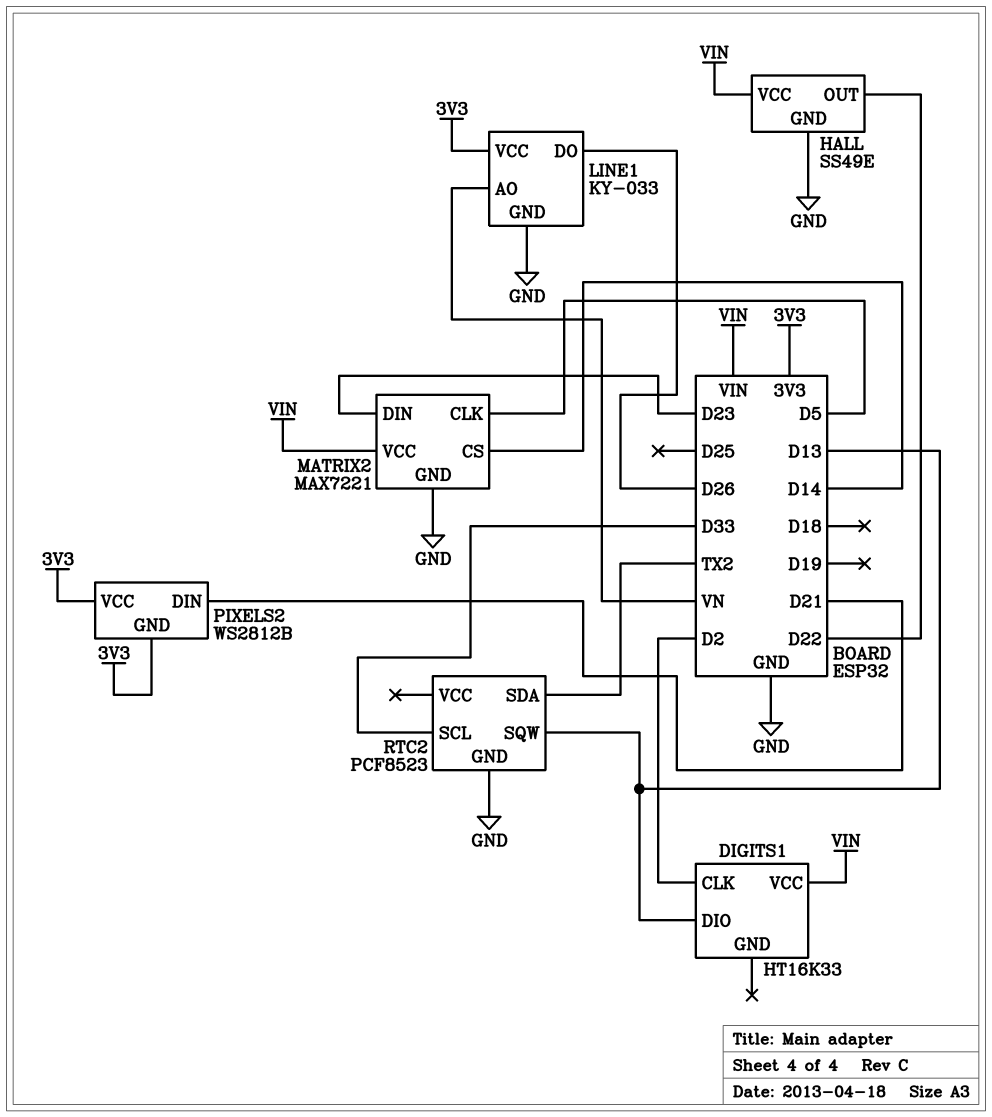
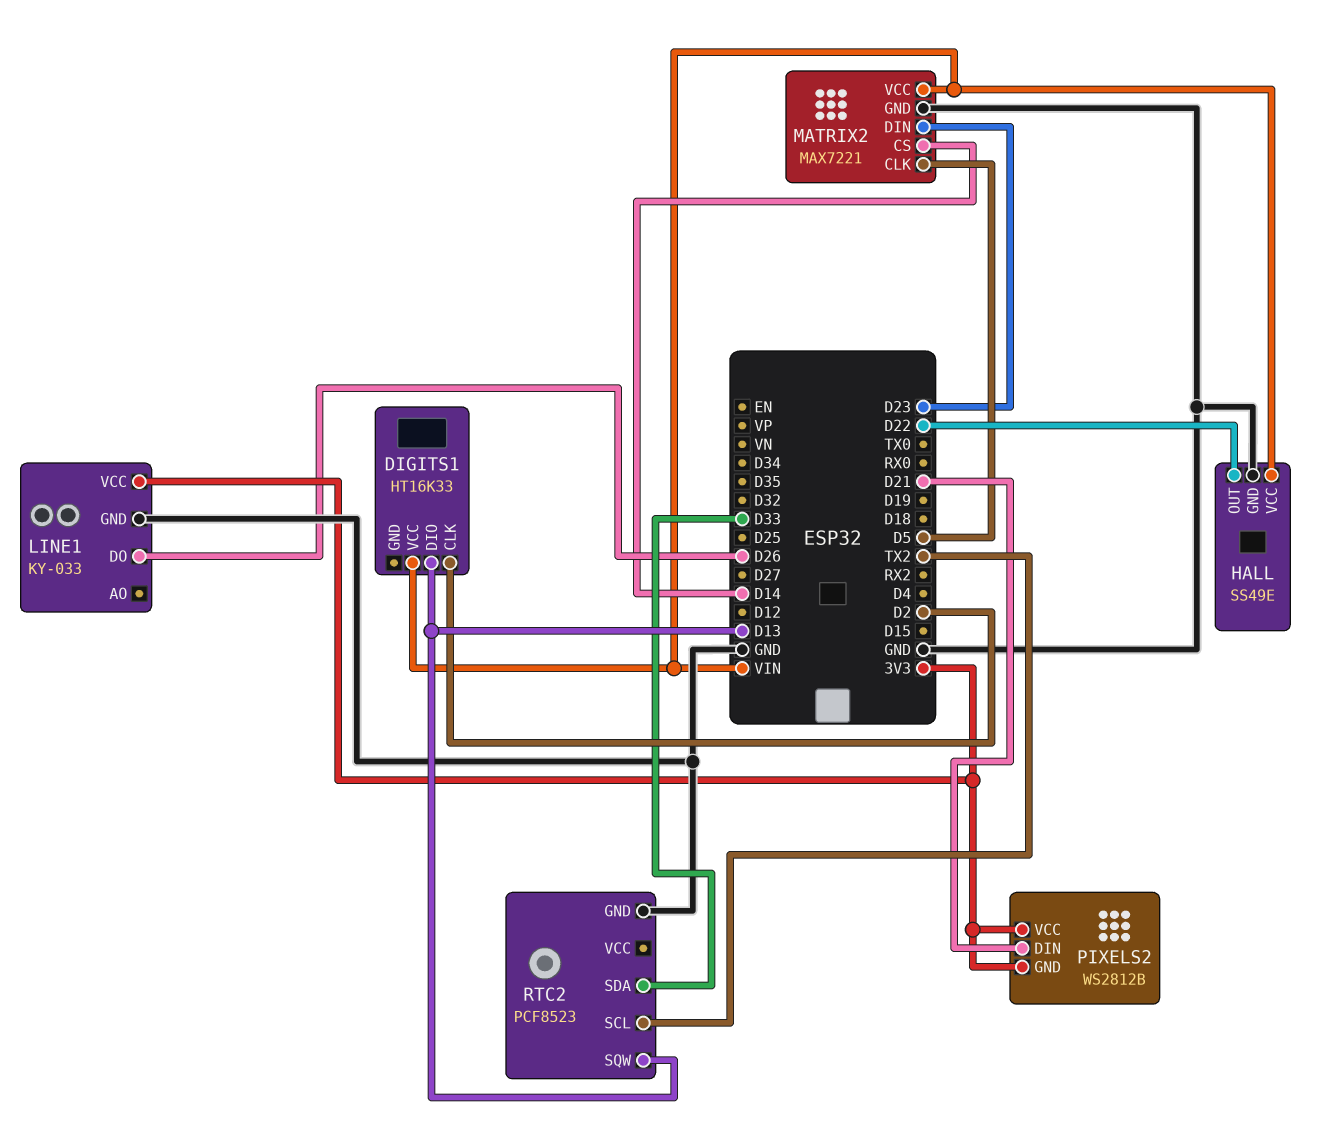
LINE1 pin AO: VN -> none
RTC2 pin SCL: D33 -> TX2
RTC2 pin SDA: TX2 -> D33

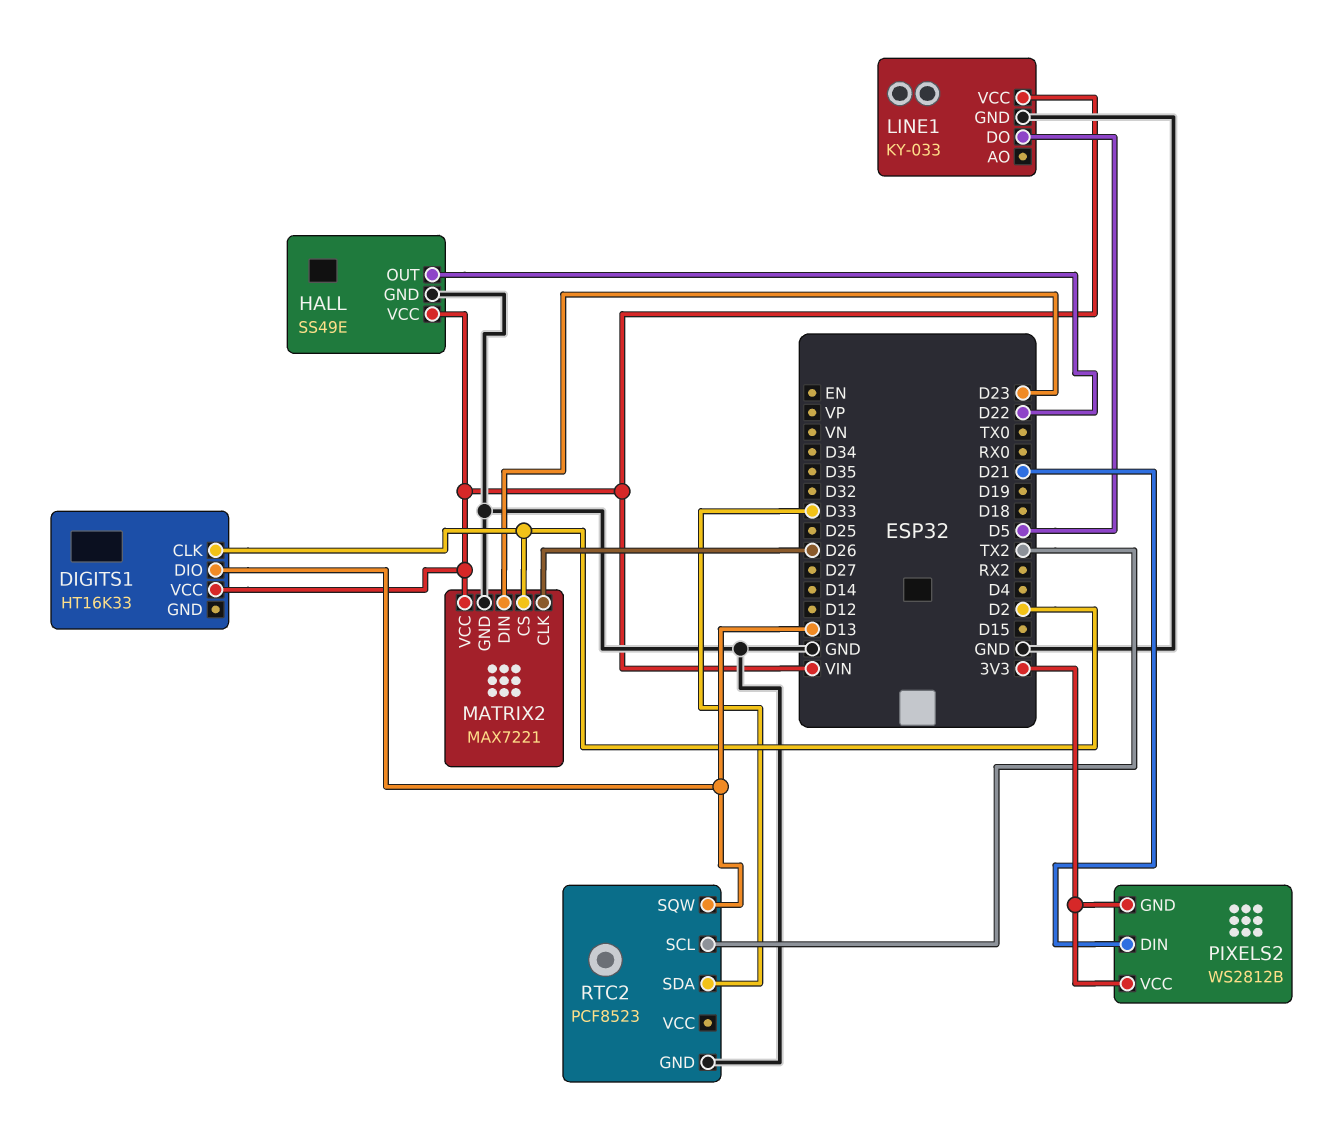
LINE1 pin DO: D26 -> D5
LINE1 pin VCC: 3V3 -> VIN
MATRIX2 pin CLK: D5 -> D26
MATRIX2 pin CS: D14 -> D2

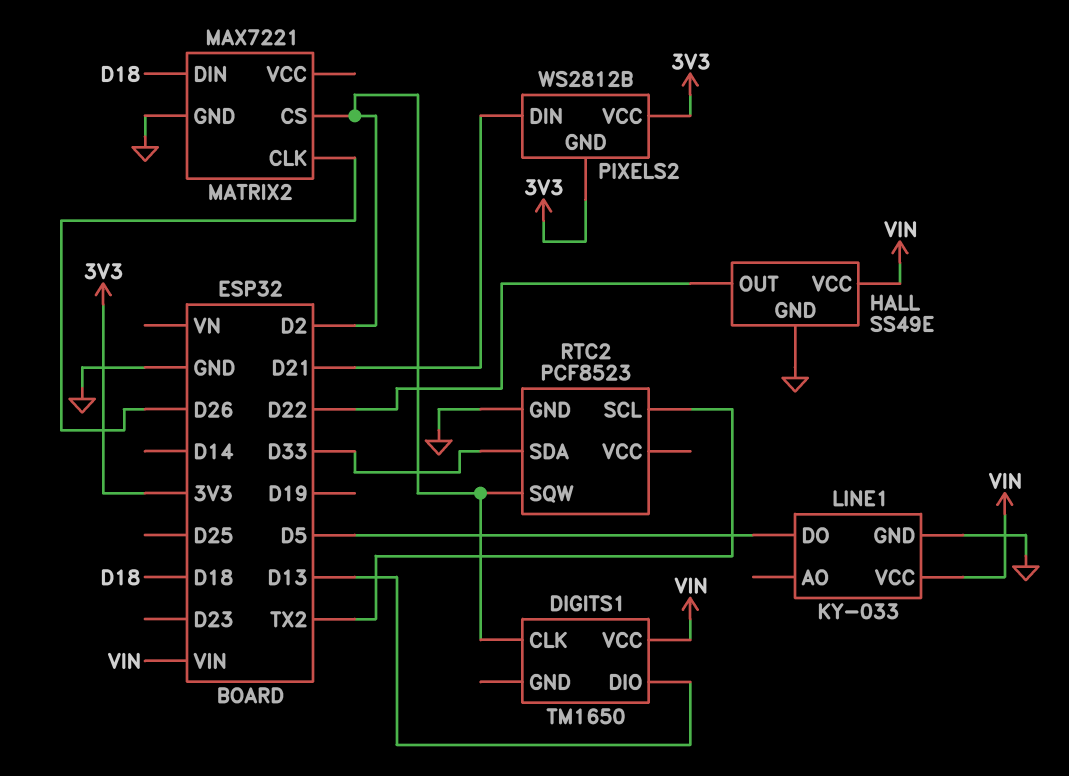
DIGITS1: HT16K33 -> TM1650
MATRIX2 pin DIN: D23 -> D18
MATRIX2 pin VCC: VIN -> none
RTC2 pin SQW: D13 -> D2

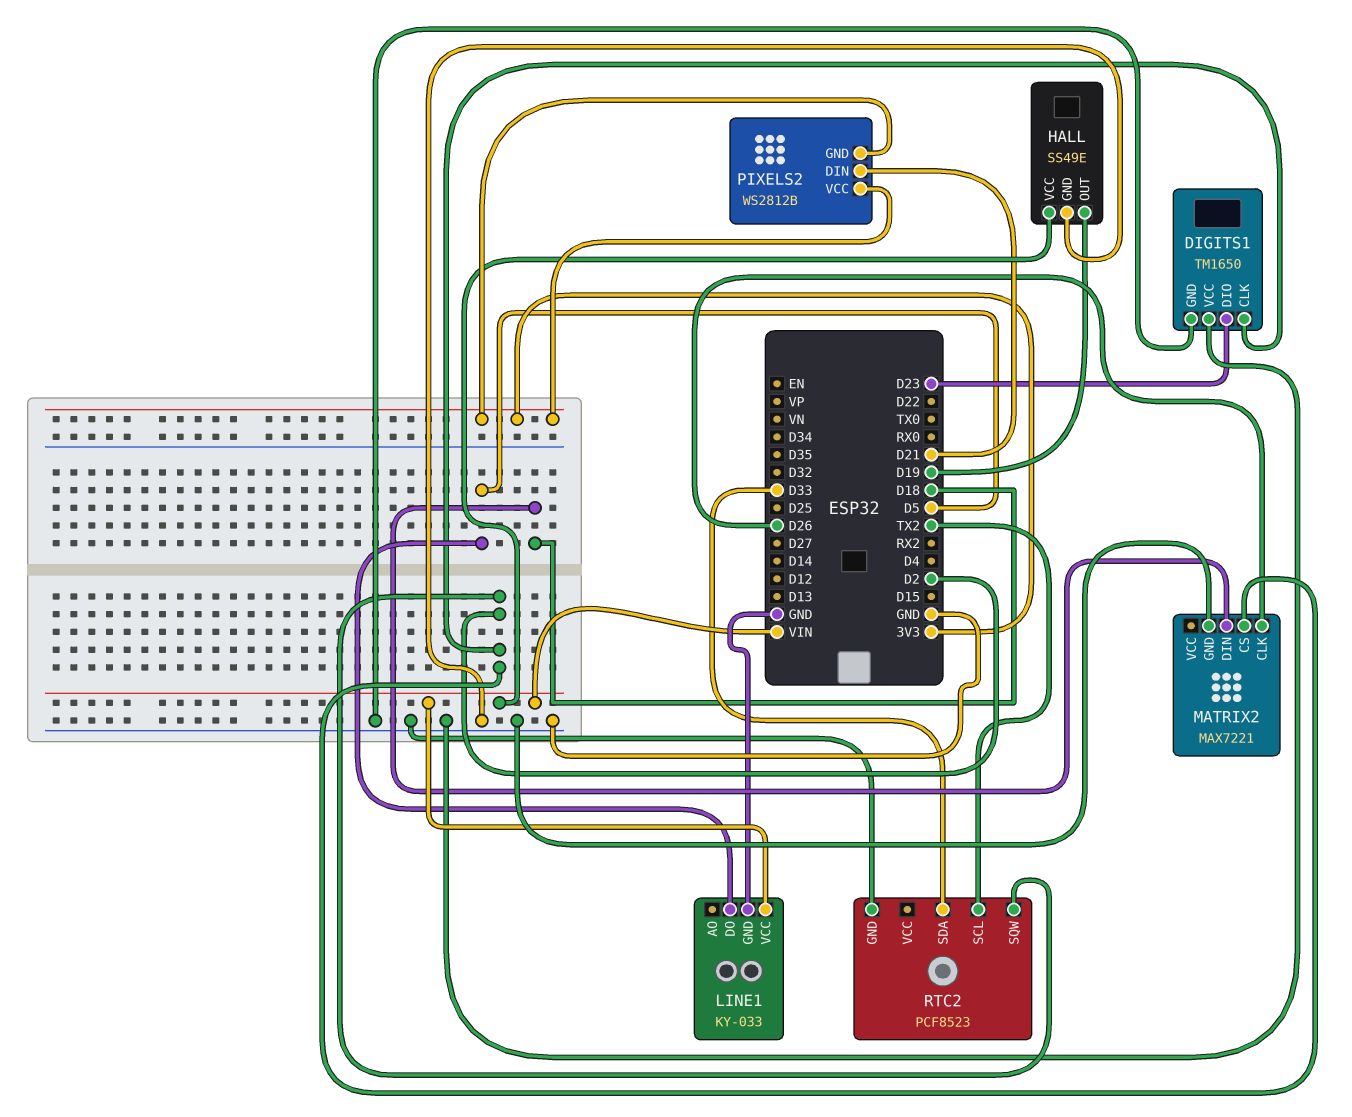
DIGITS1 pin DIO: D13 -> D23
DIGITS1 pin GND: none -> GND
DIGITS1 pin VCC: VIN -> GND
HALL pin OUT: D22 -> D19

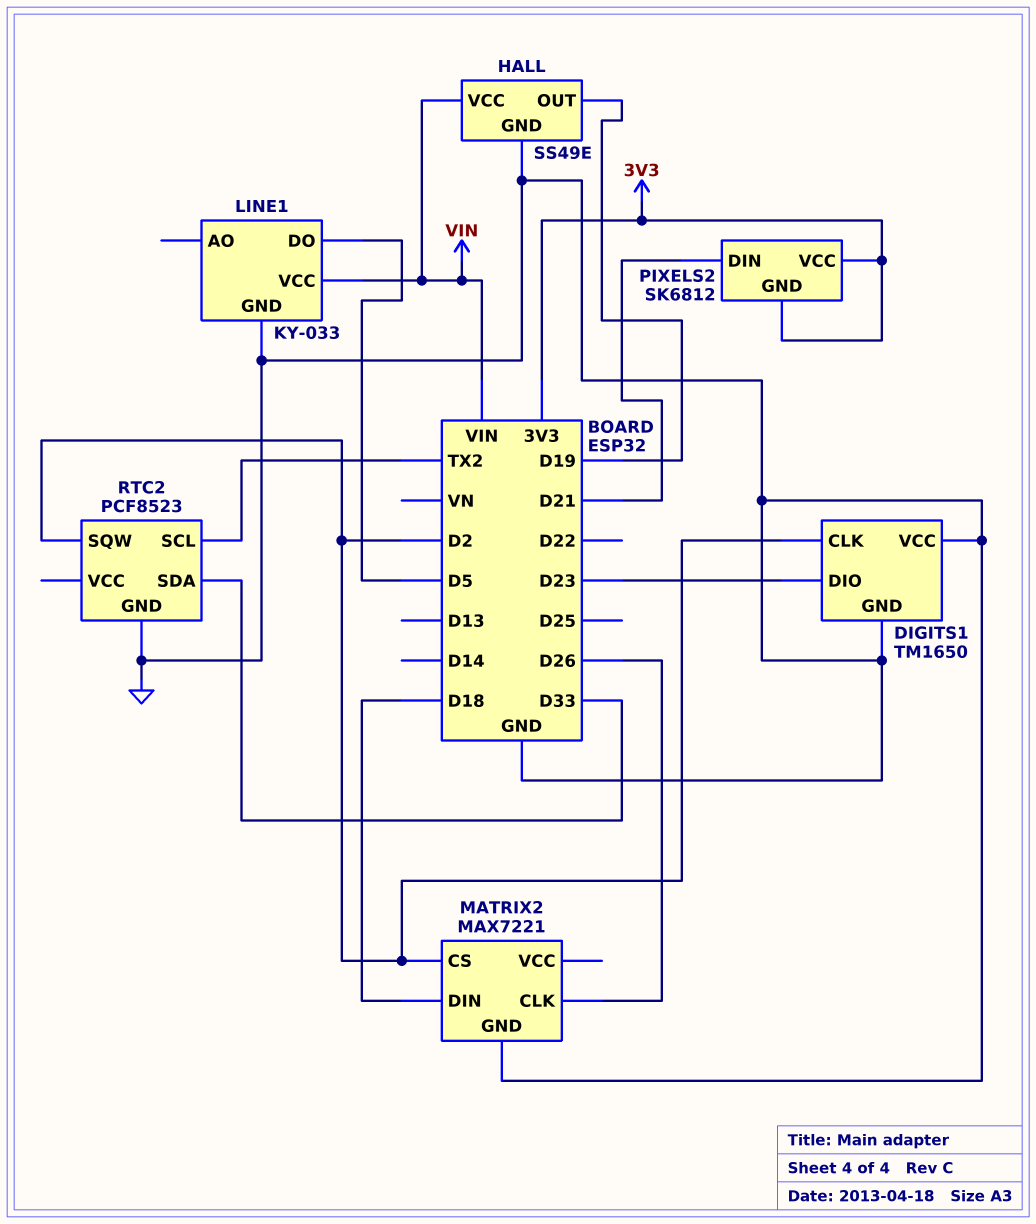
PIXELS2: WS2812B -> SK6812

